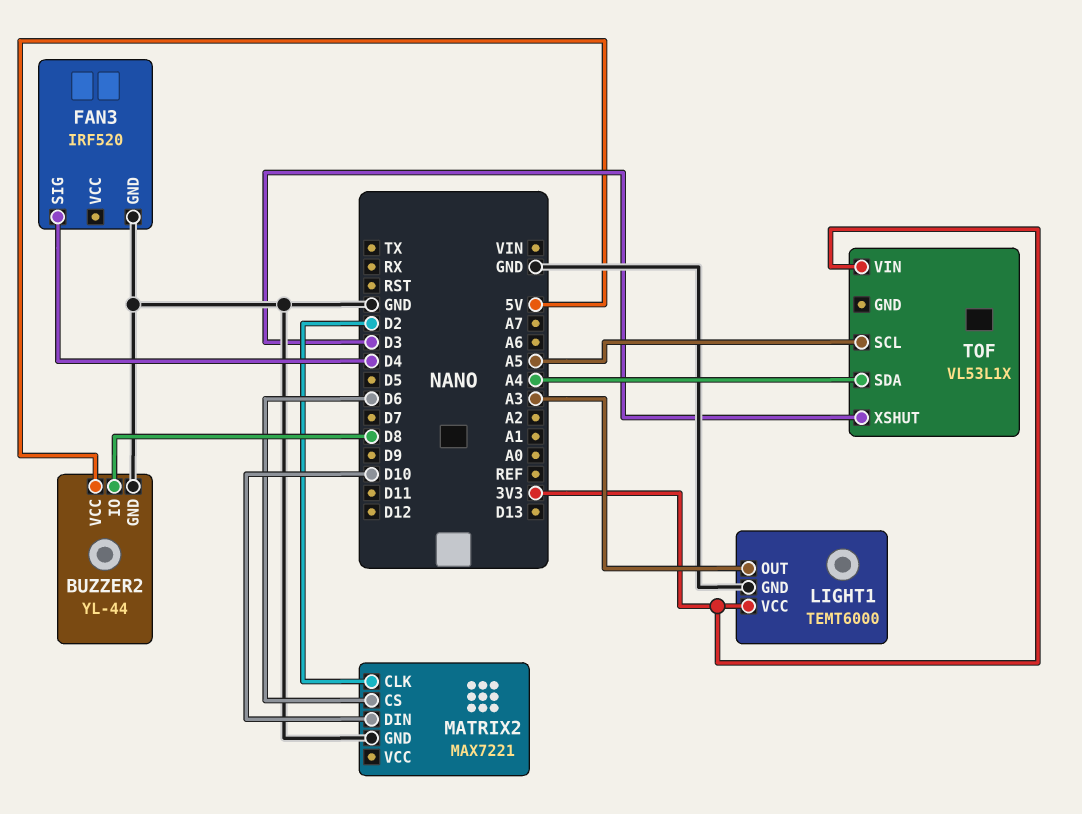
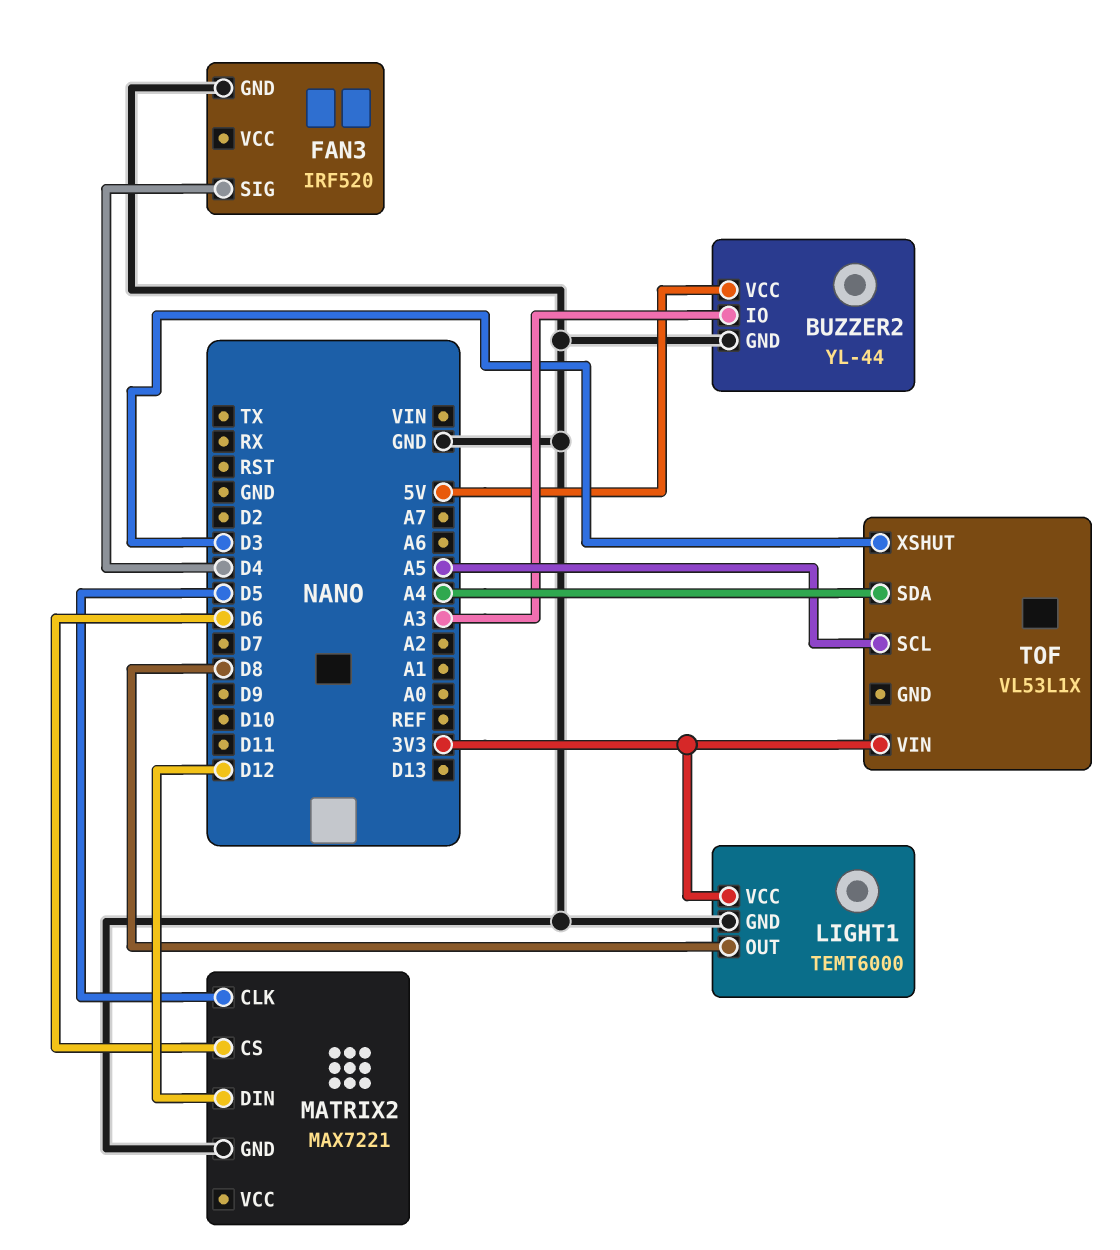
BUZZER2 pin IO: D8 -> A3
LIGHT1 pin OUT: A3 -> D8
MATRIX2 pin CLK: D2 -> D5
MATRIX2 pin DIN: D10 -> D12

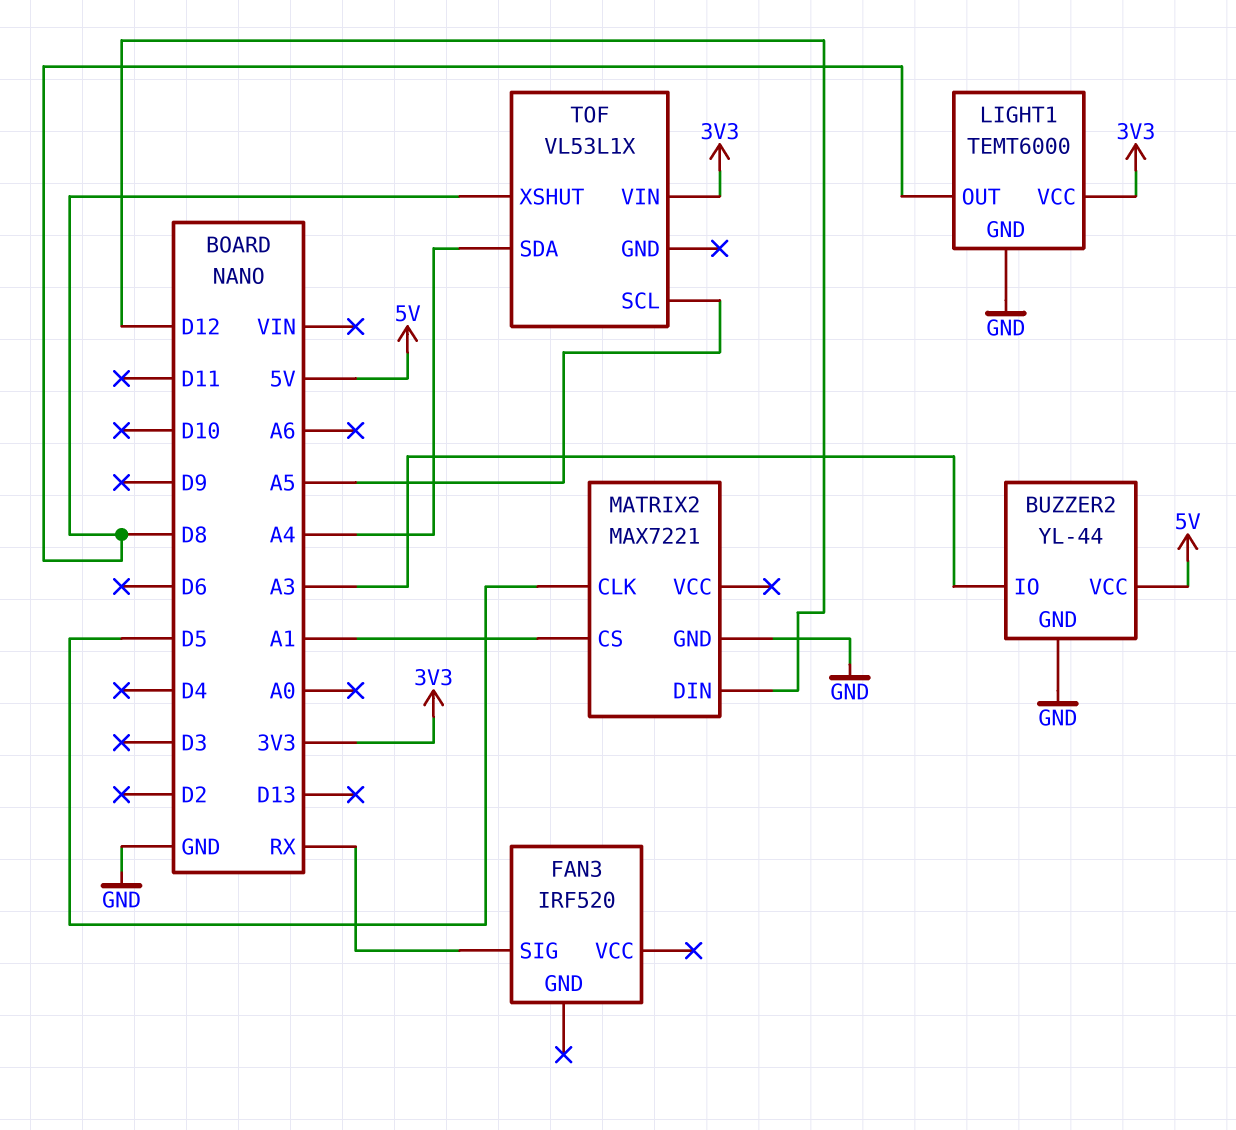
FAN3 pin GND: GND -> none
FAN3 pin SIG: D4 -> RX
MATRIX2 pin CS: D6 -> A1
TOF pin XSHUT: D3 -> D8

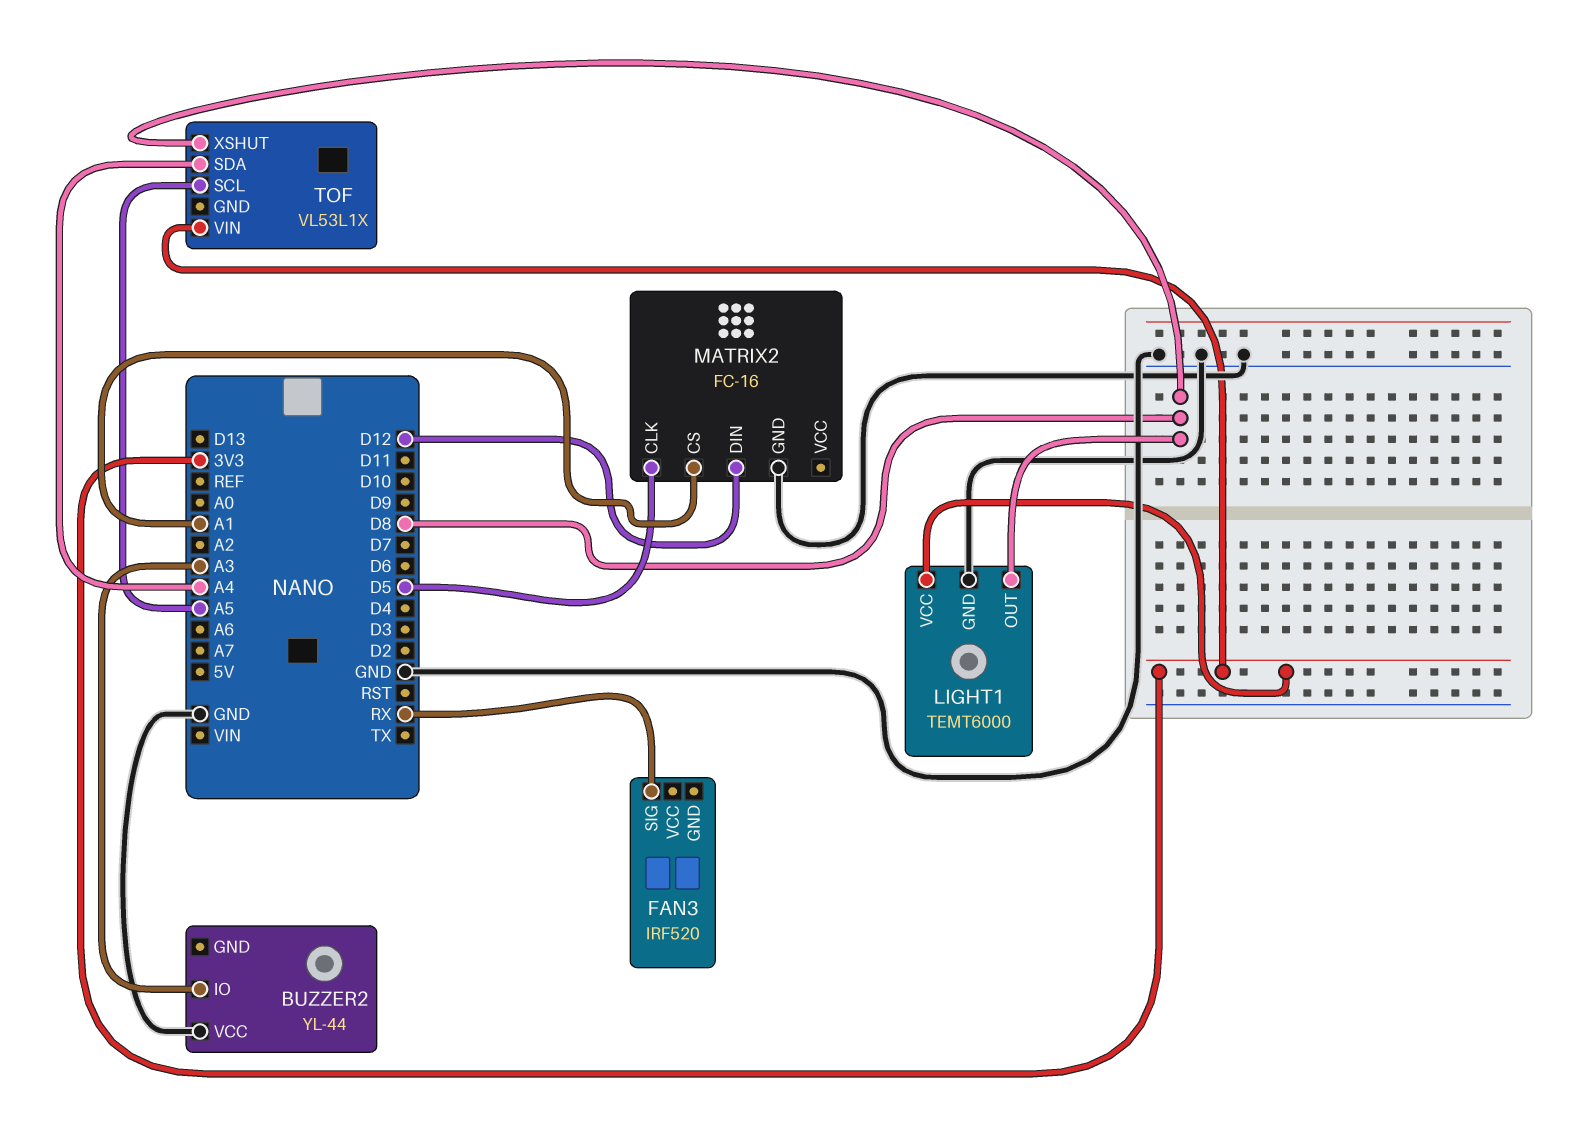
BUZZER2 pin GND: GND -> none
BUZZER2 pin VCC: 5V -> GND
MATRIX2: MAX7221 -> FC-16

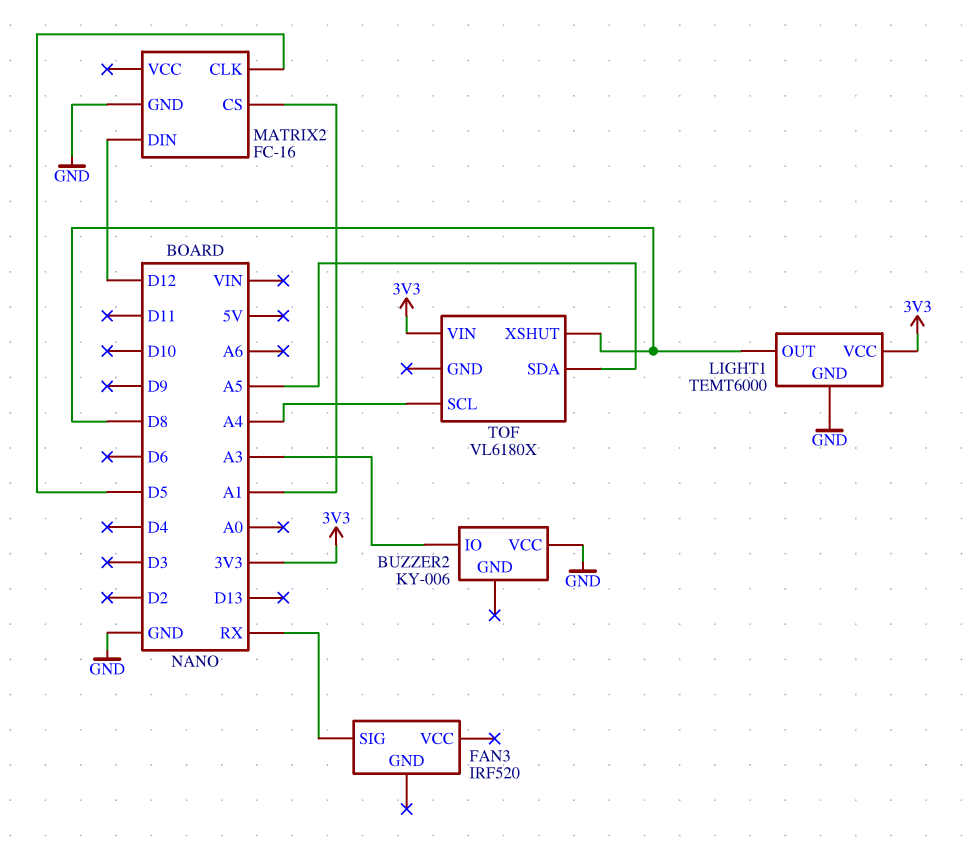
BUZZER2: YL-44 -> KY-006
TOF: VL53L1X -> VL6180X
TOF pin SCL: A5 -> A4
TOF pin SDA: A4 -> A5

